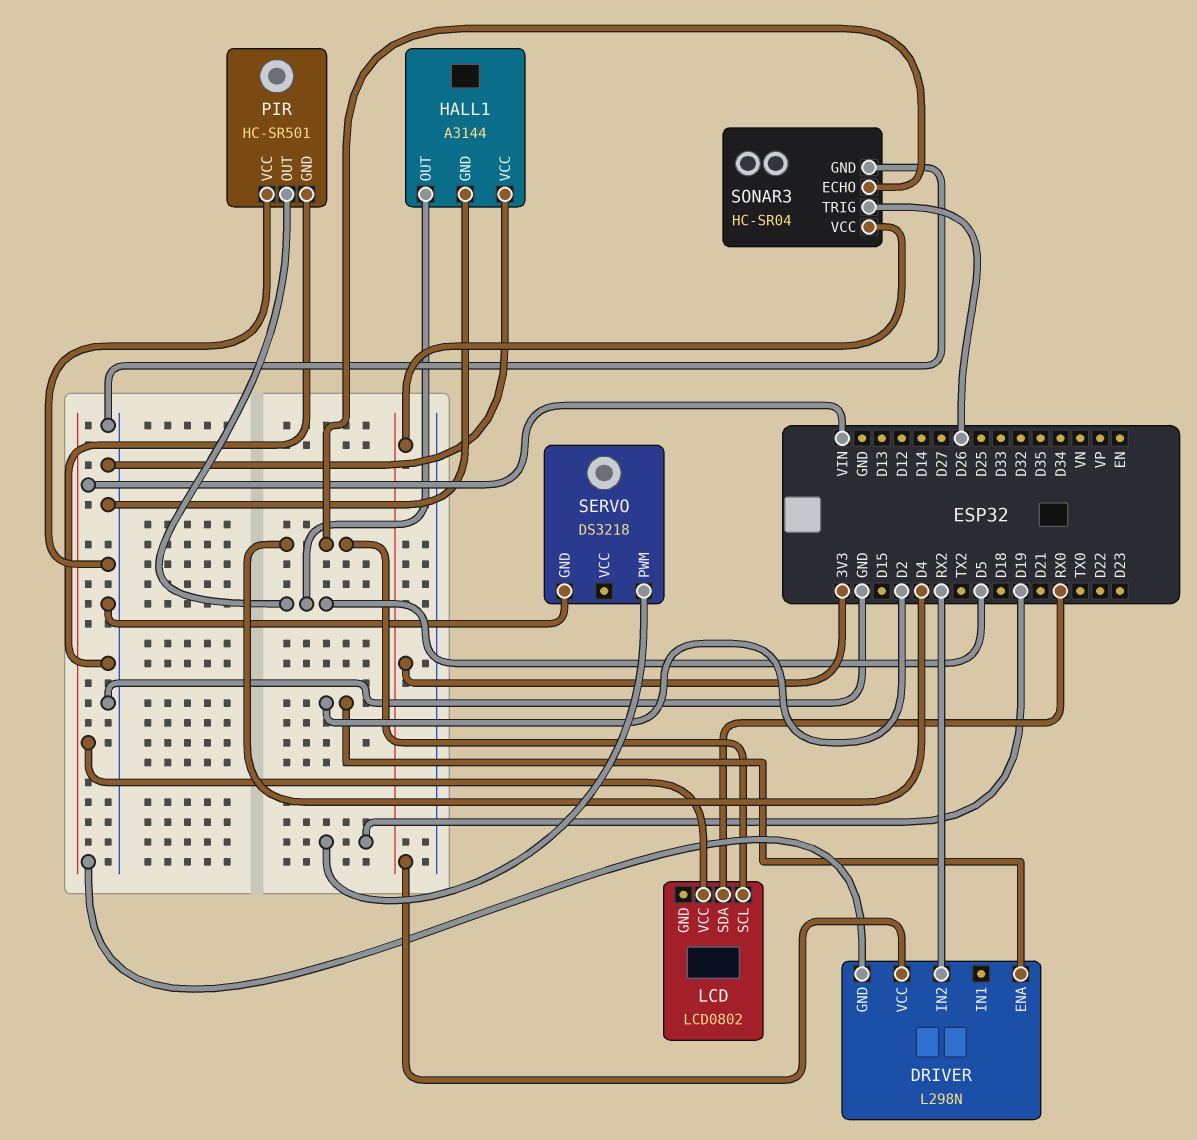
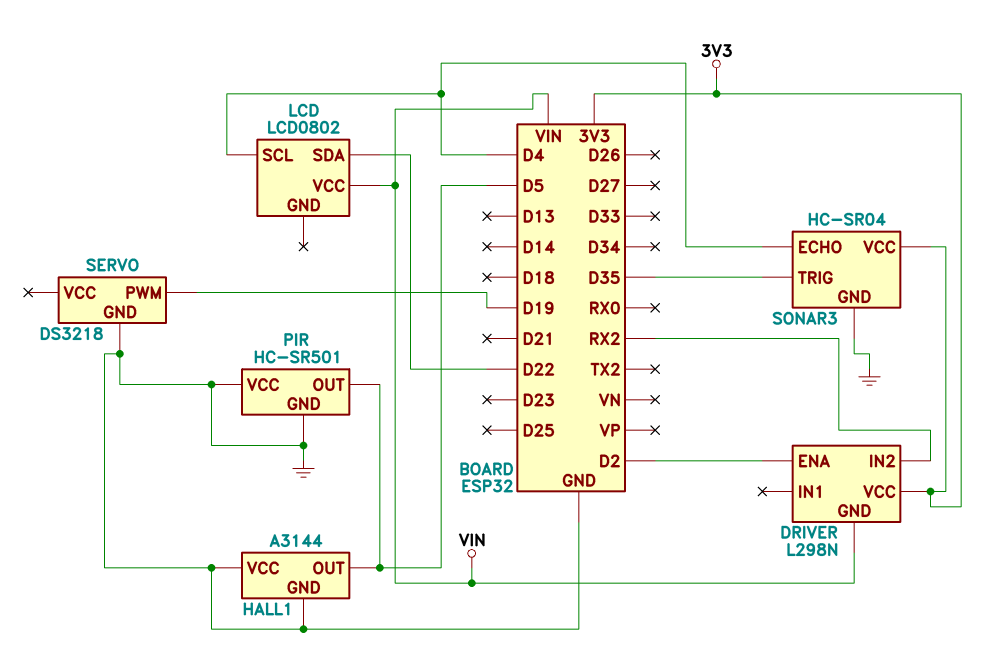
LCD pin SDA: RX0 -> D22
SONAR3 pin TRIG: D26 -> D35

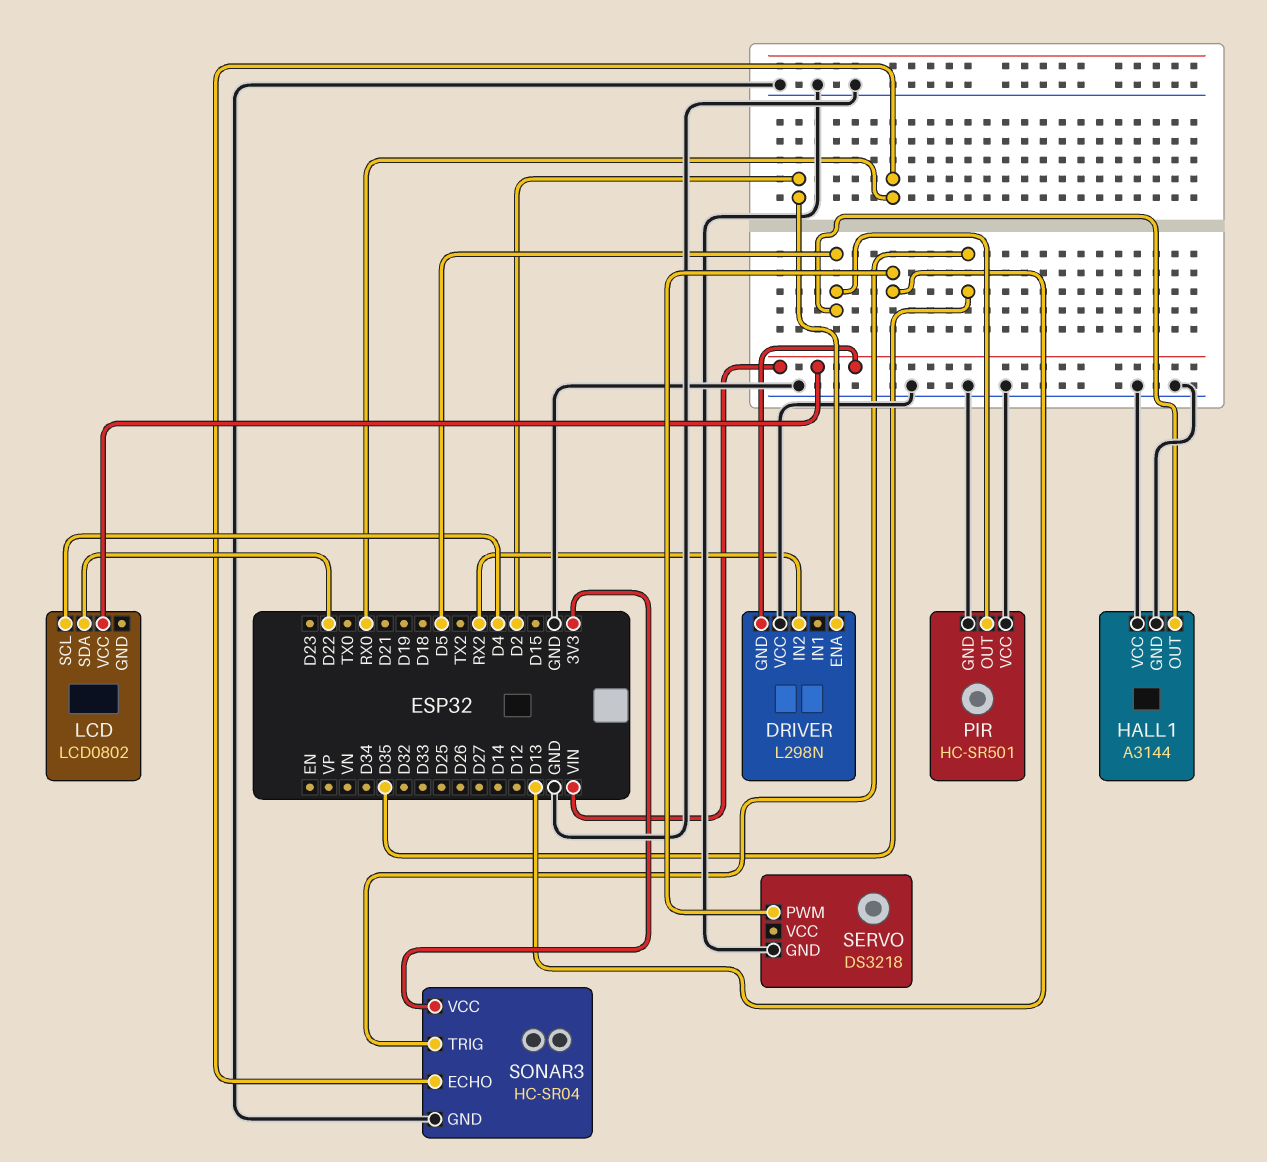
DRIVER pin VCC: 3V3 -> GND
SERVO pin PWM: D19 -> D13
SONAR3 pin ECHO: D4 -> RX0

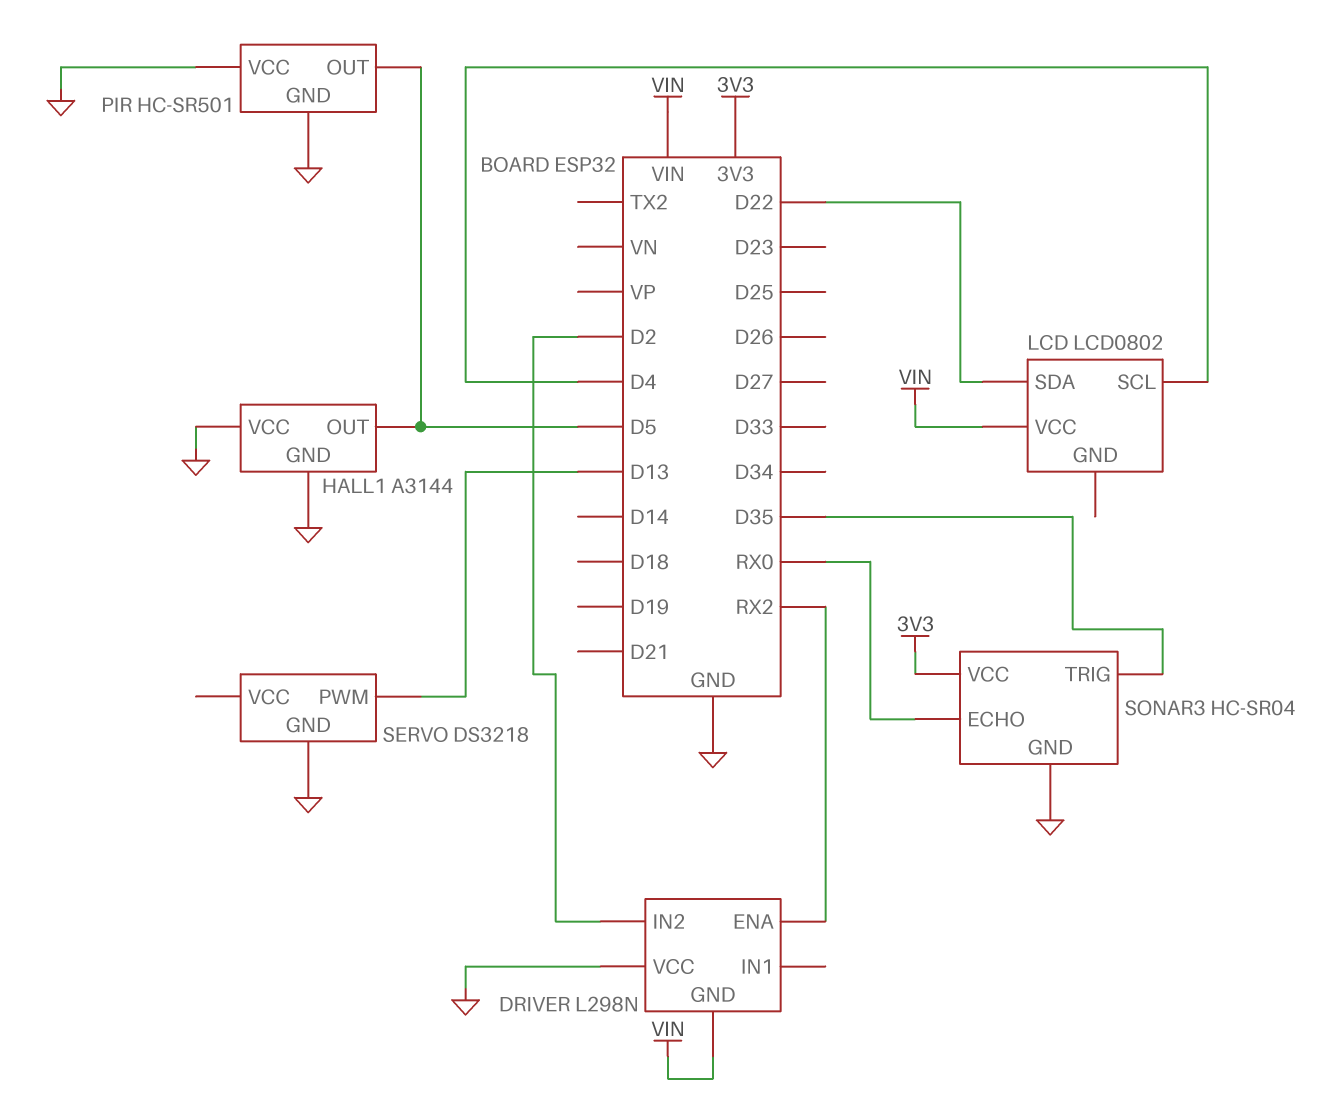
DRIVER pin ENA: D2 -> RX2
DRIVER pin IN2: RX2 -> D2

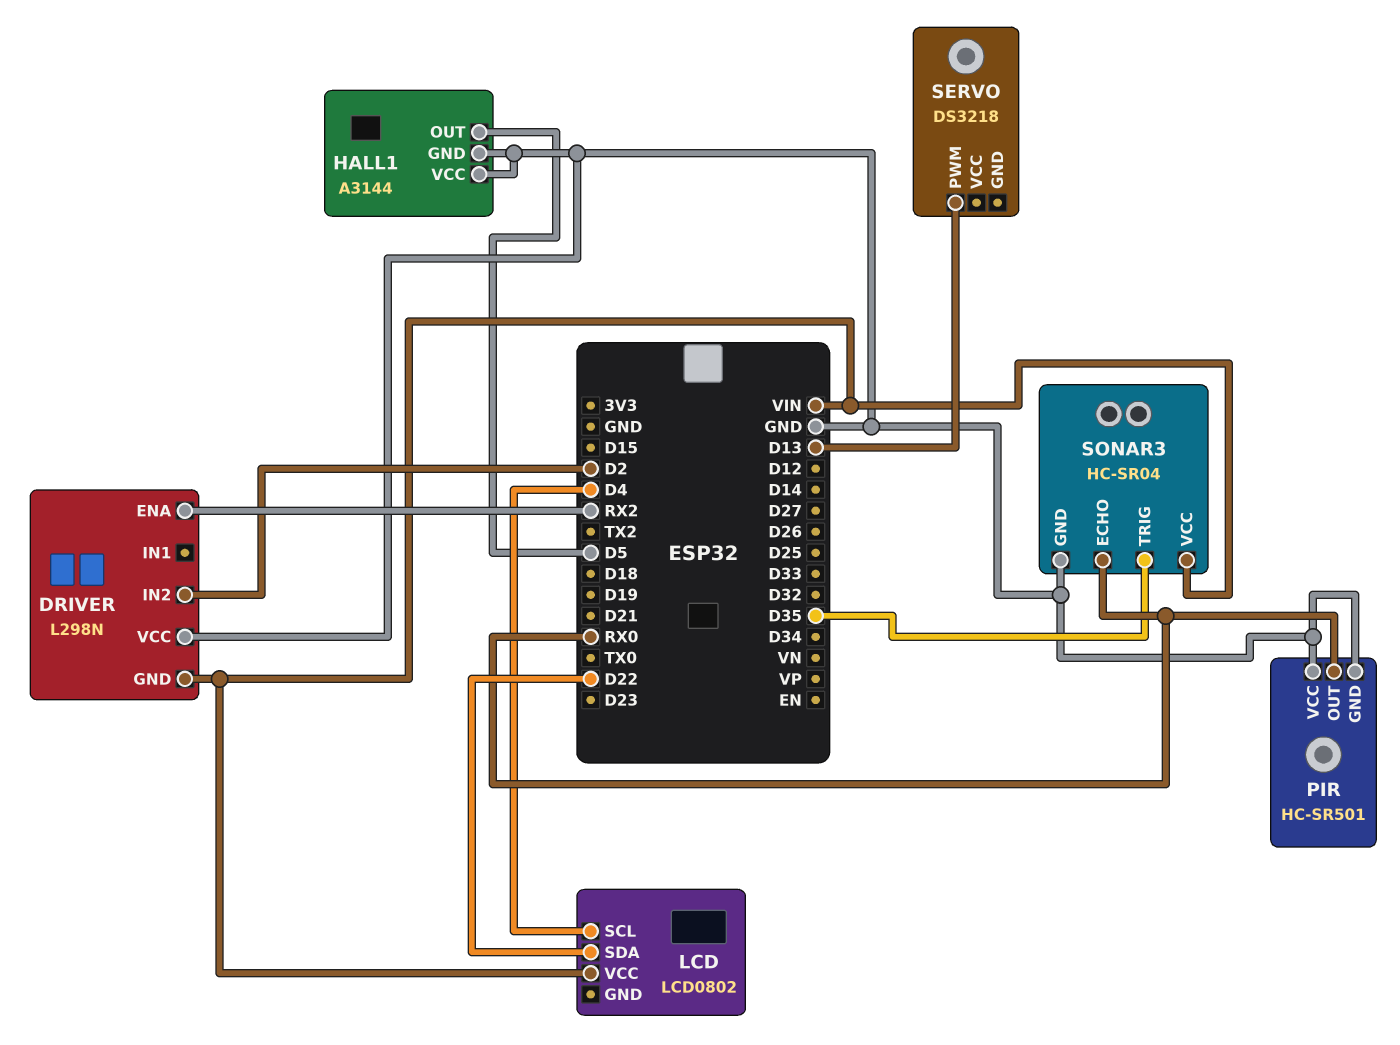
PIR pin OUT: D5 -> RX0
SERVO pin GND: GND -> none
SONAR3 pin VCC: 3V3 -> VIN

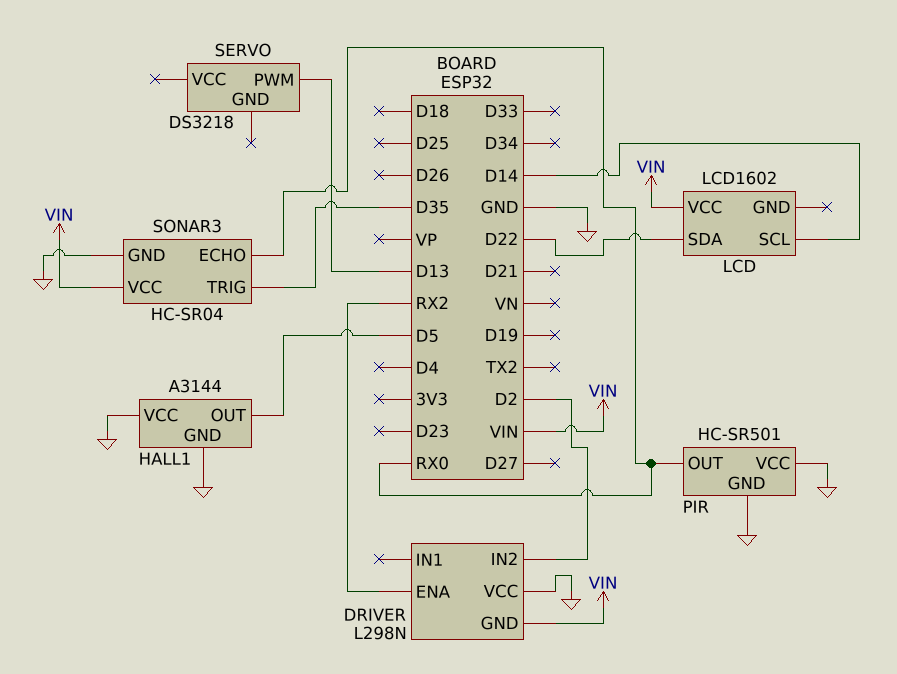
LCD: LCD0802 -> LCD1602
LCD pin SCL: D4 -> D14

